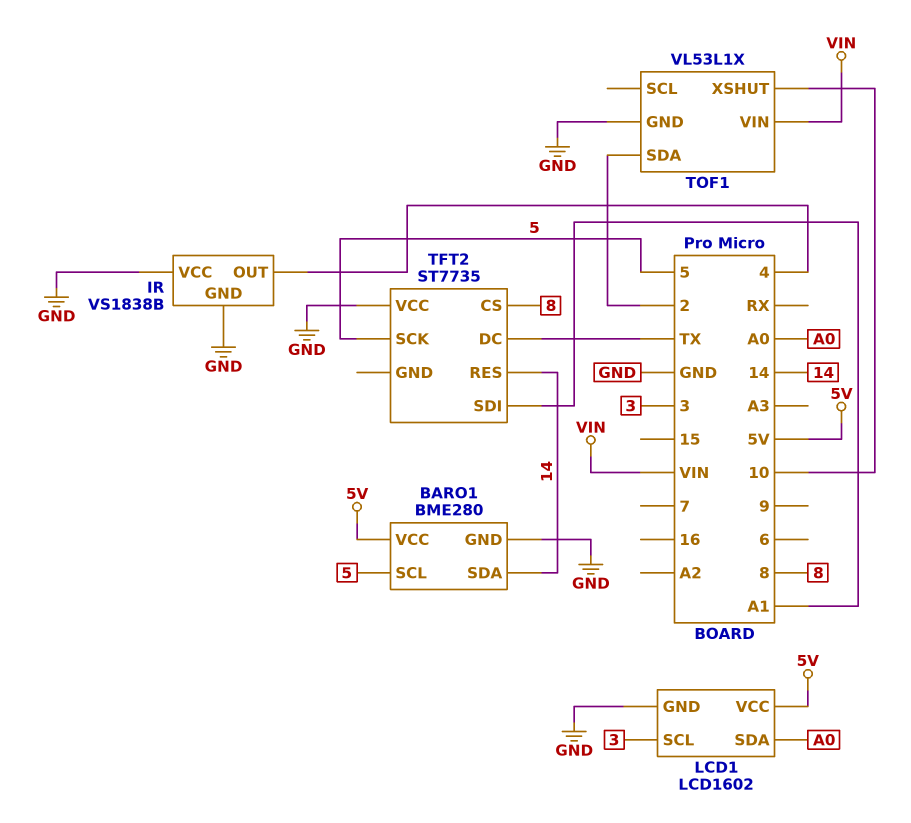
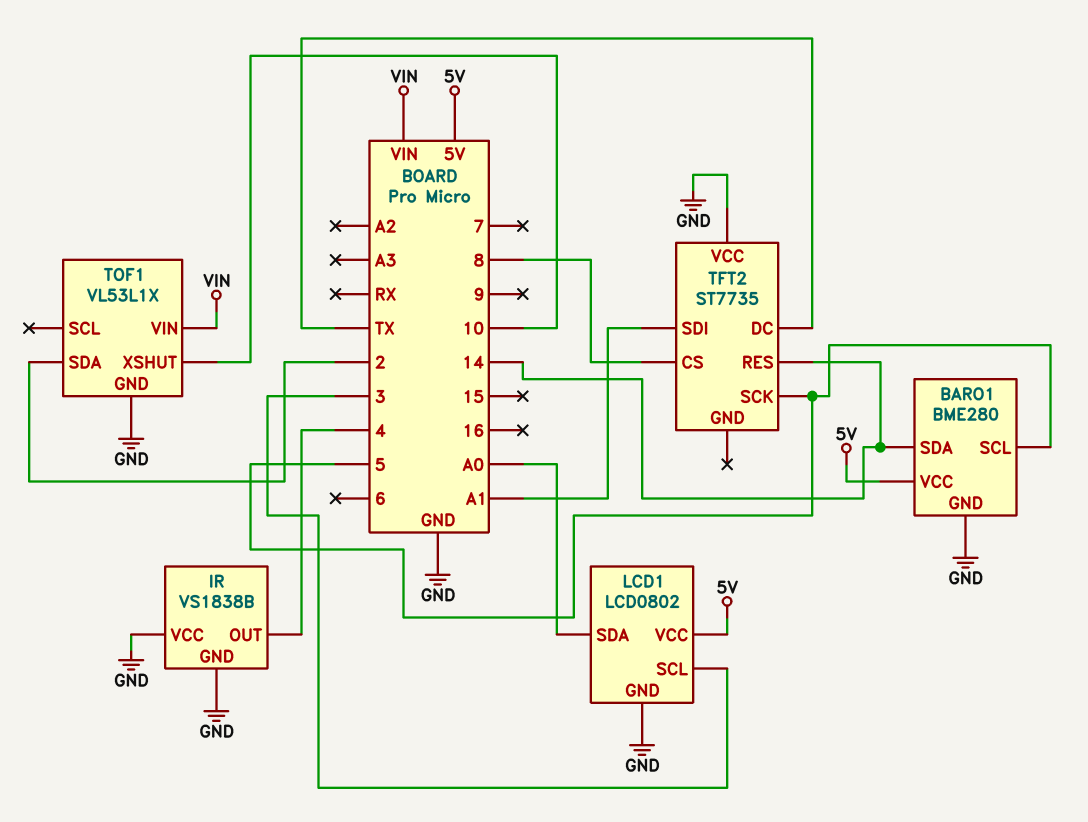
LCD1: LCD1602 -> LCD0802

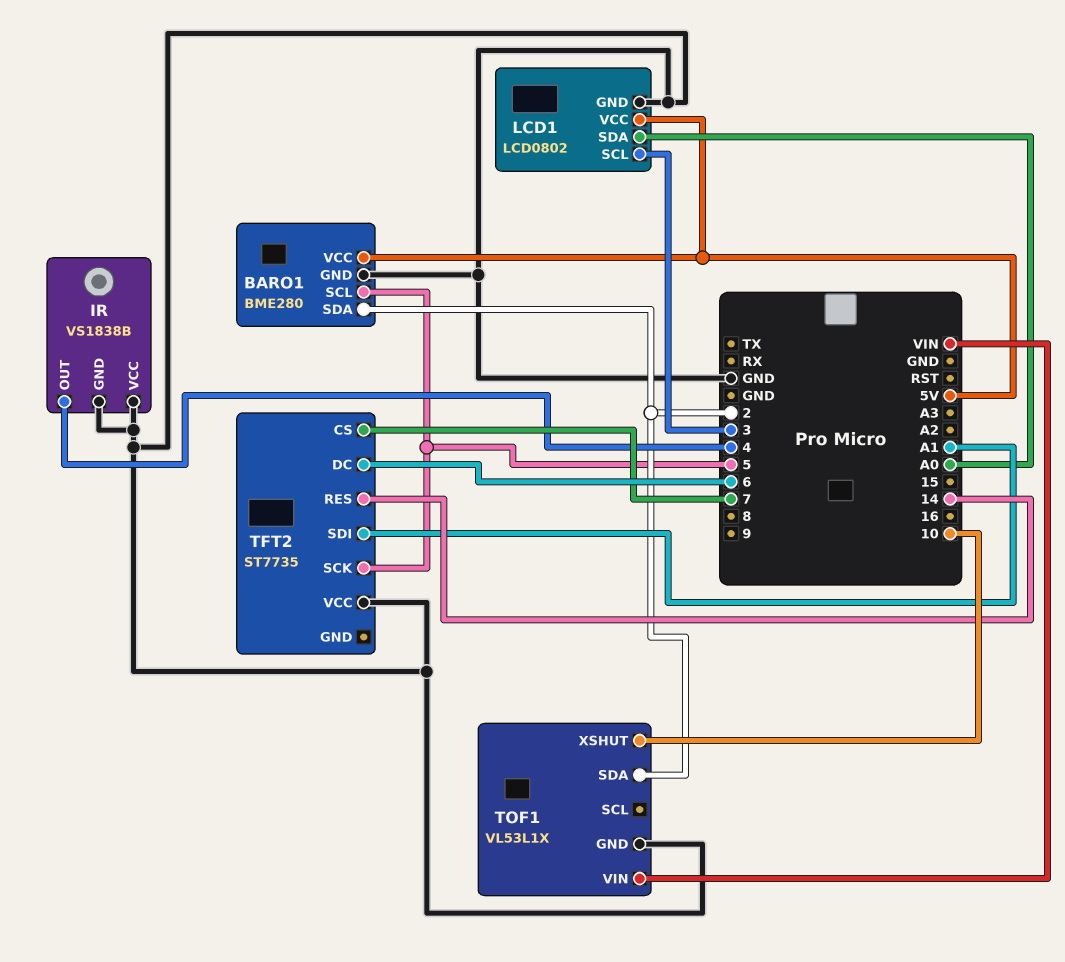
BARO1 pin SDA: 14 -> 2
TFT2 pin CS: 8 -> 7
TFT2 pin DC: TX -> 6

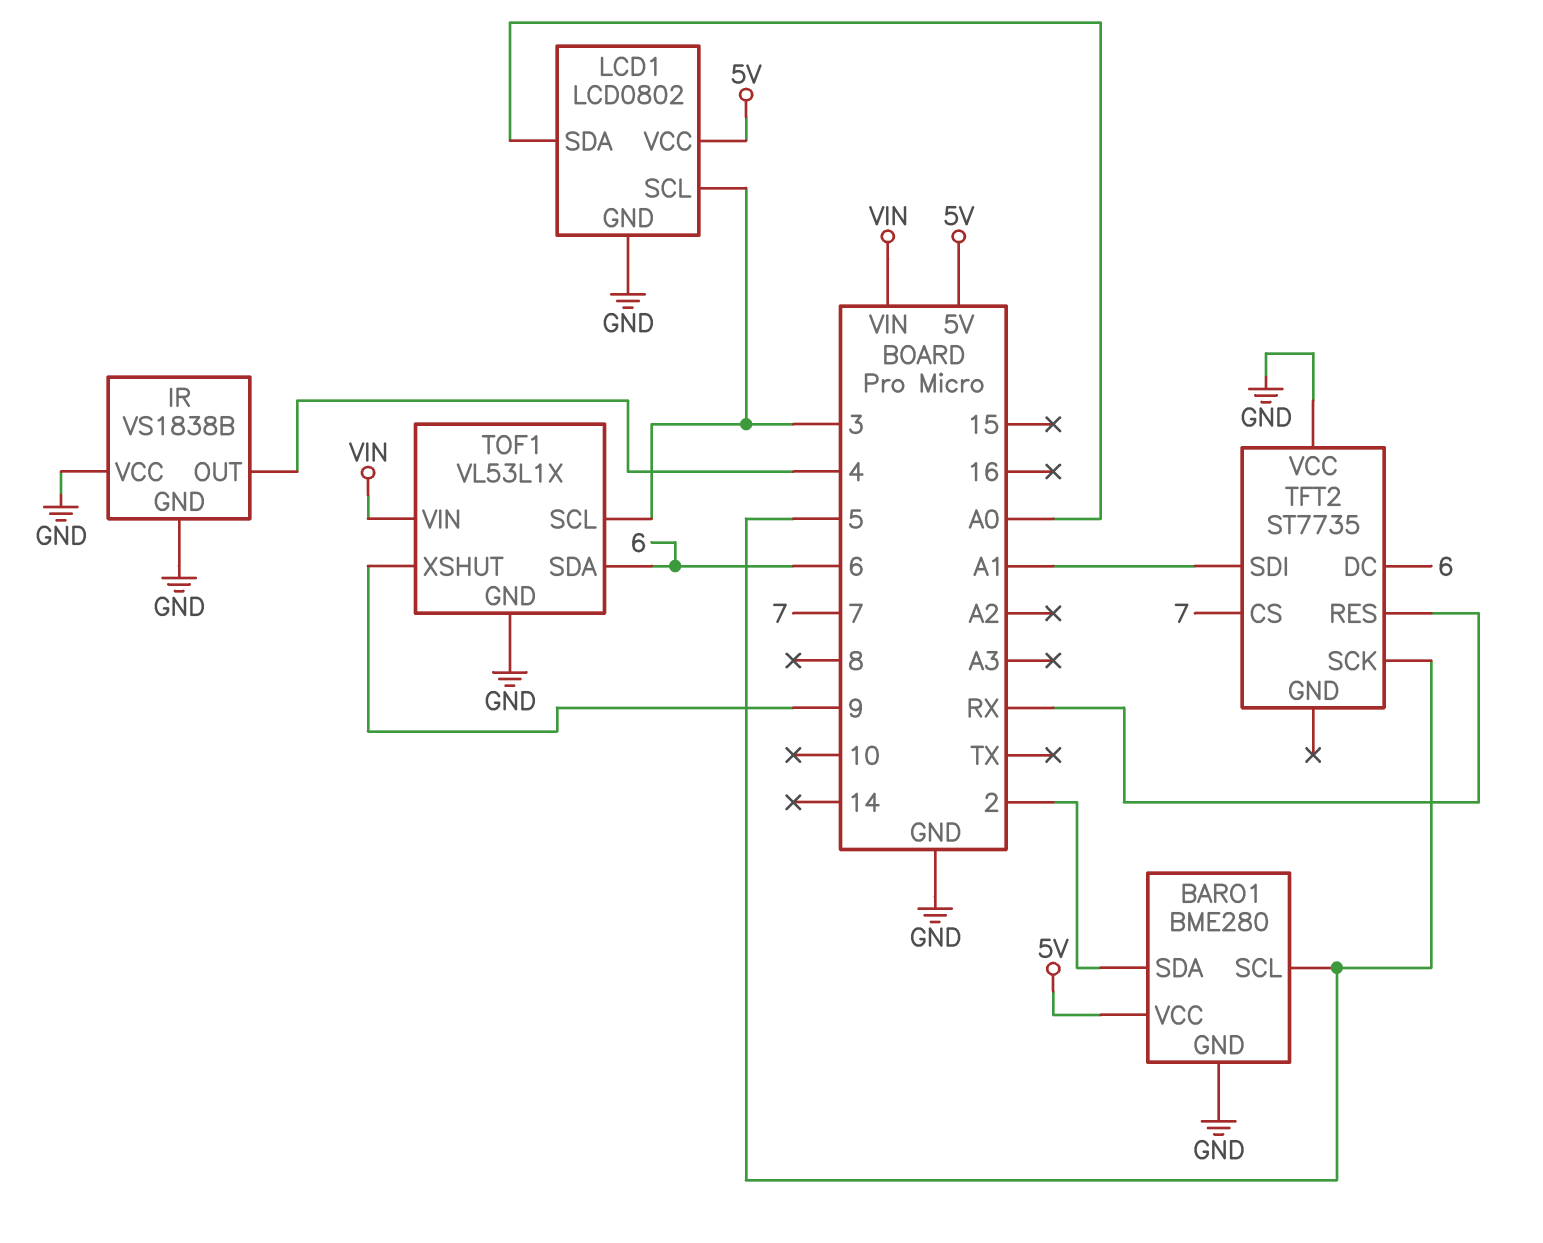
TFT2 pin RES: 14 -> RX
TOF1 pin SCL: none -> 3
TOF1 pin SDA: 2 -> 6
TOF1 pin XSHUT: 10 -> 9

